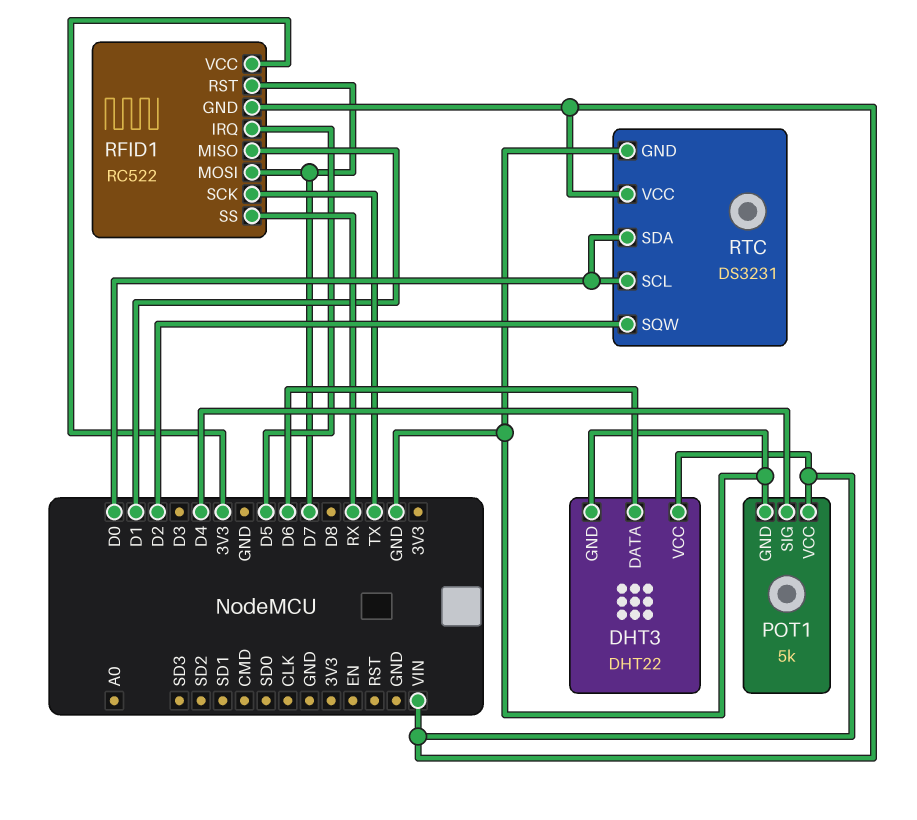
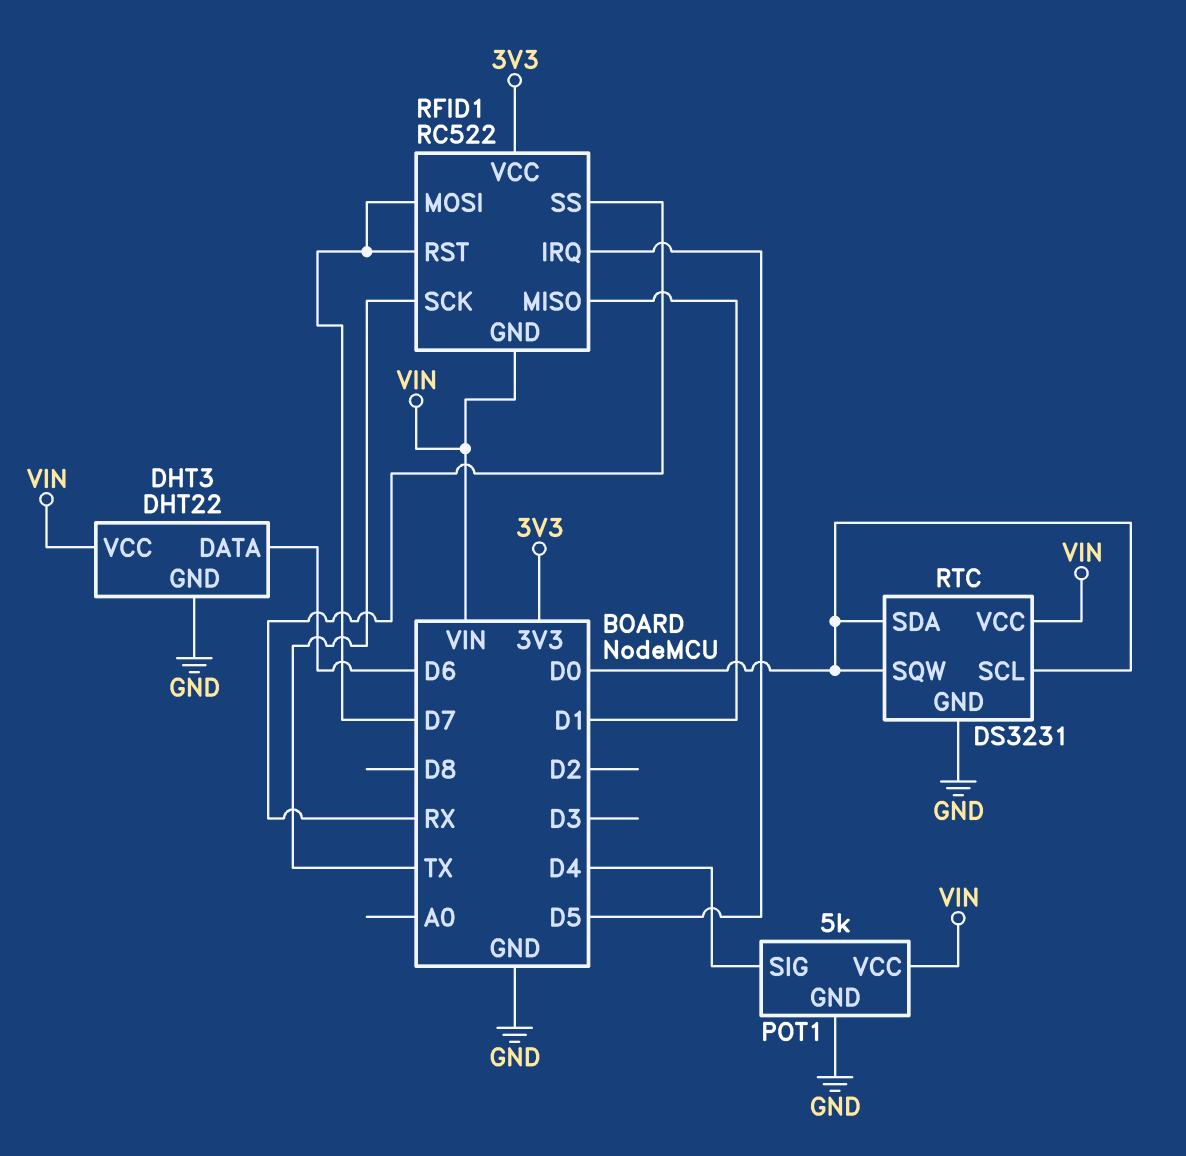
RTC pin SQW: D2 -> D0

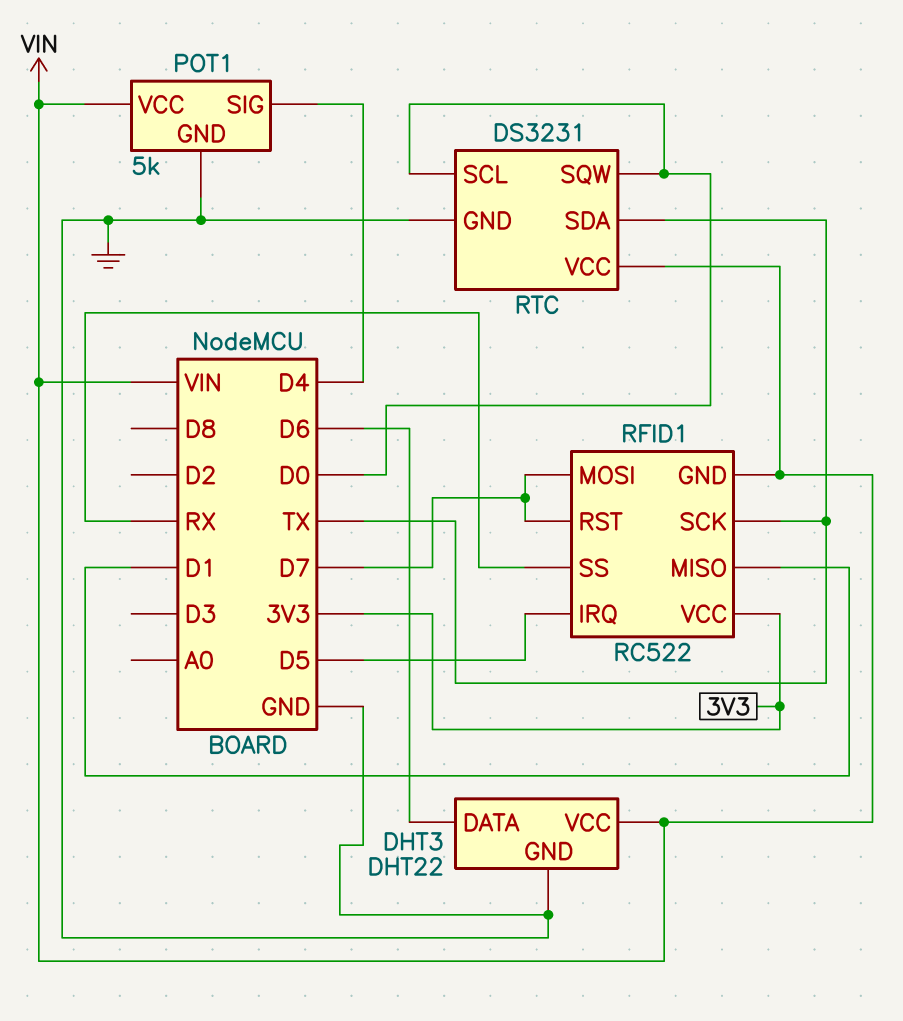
RTC pin SDA: D0 -> TX

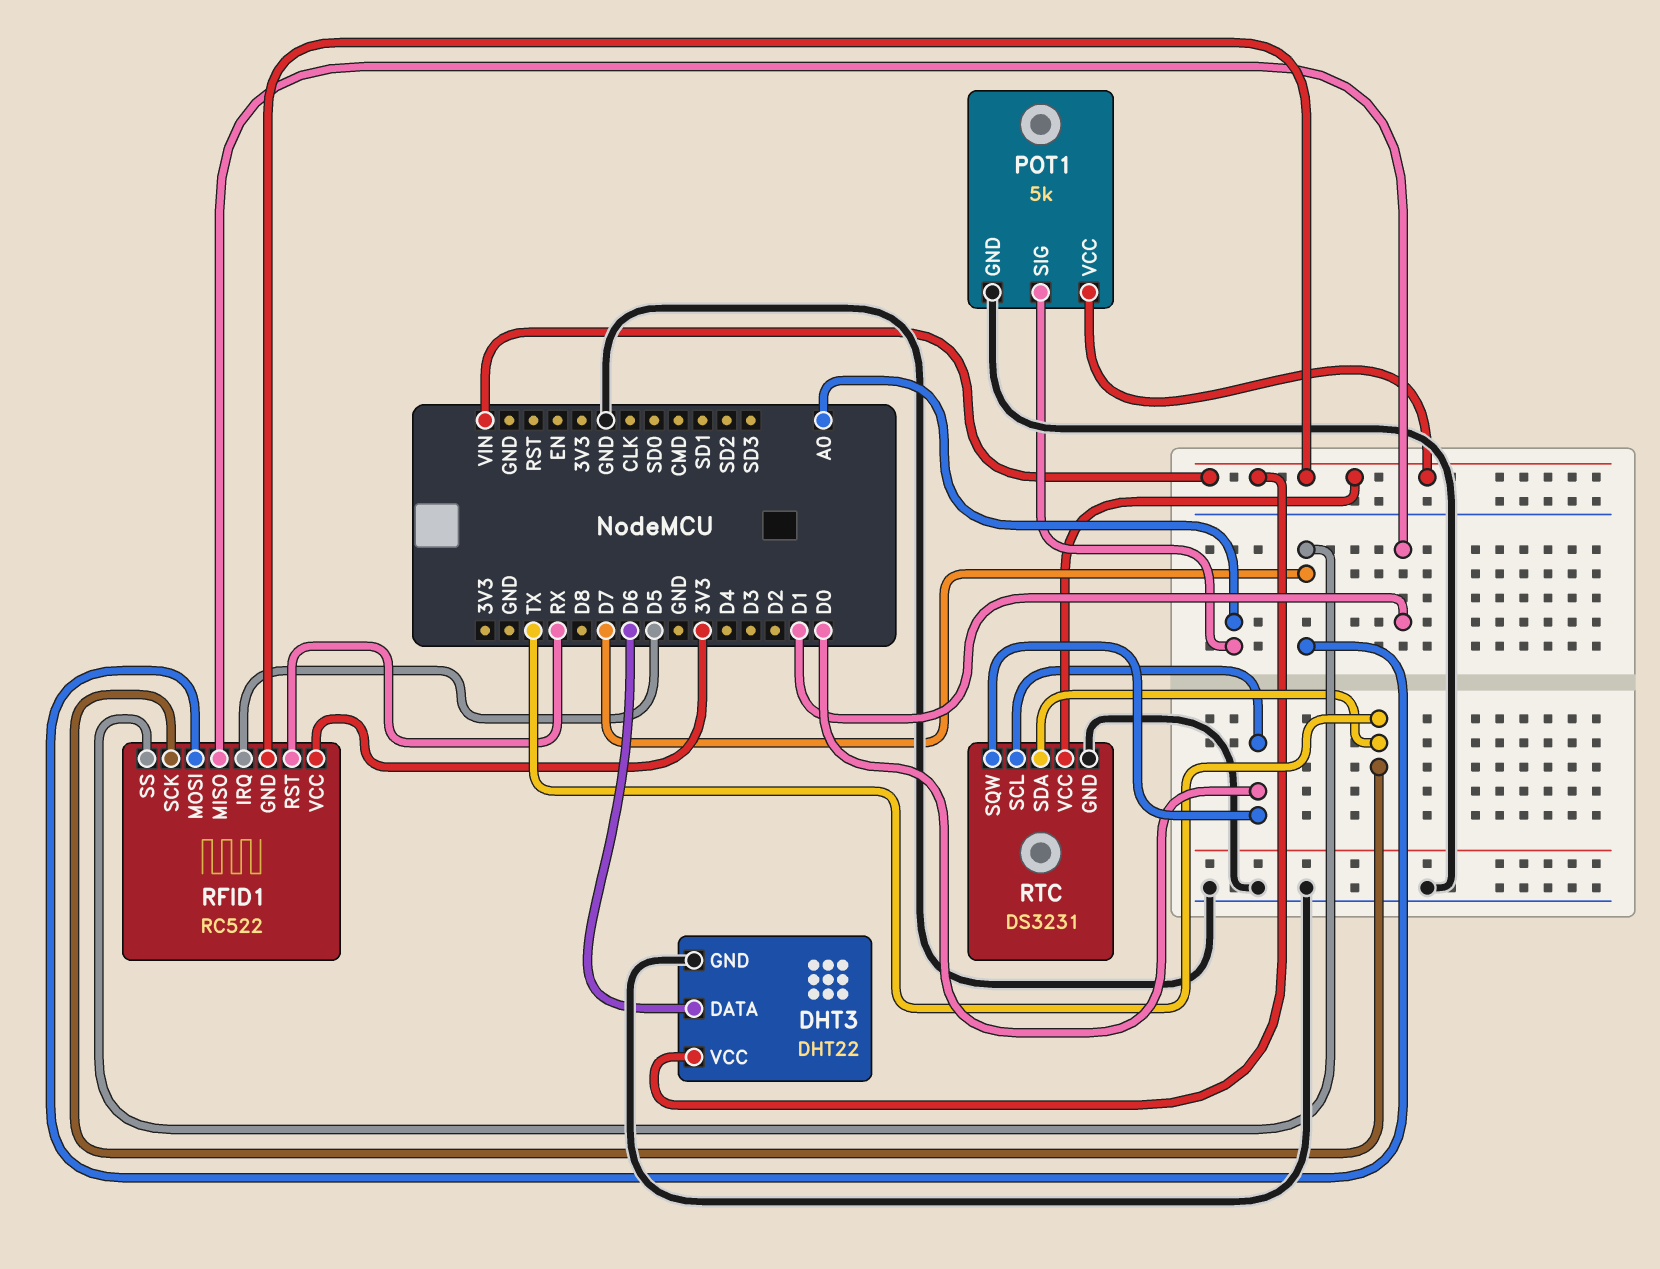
POT1 pin SIG: D4 -> A0
RFID1 pin RST: D7 -> RX
RFID1 pin SS: RX -> D7

